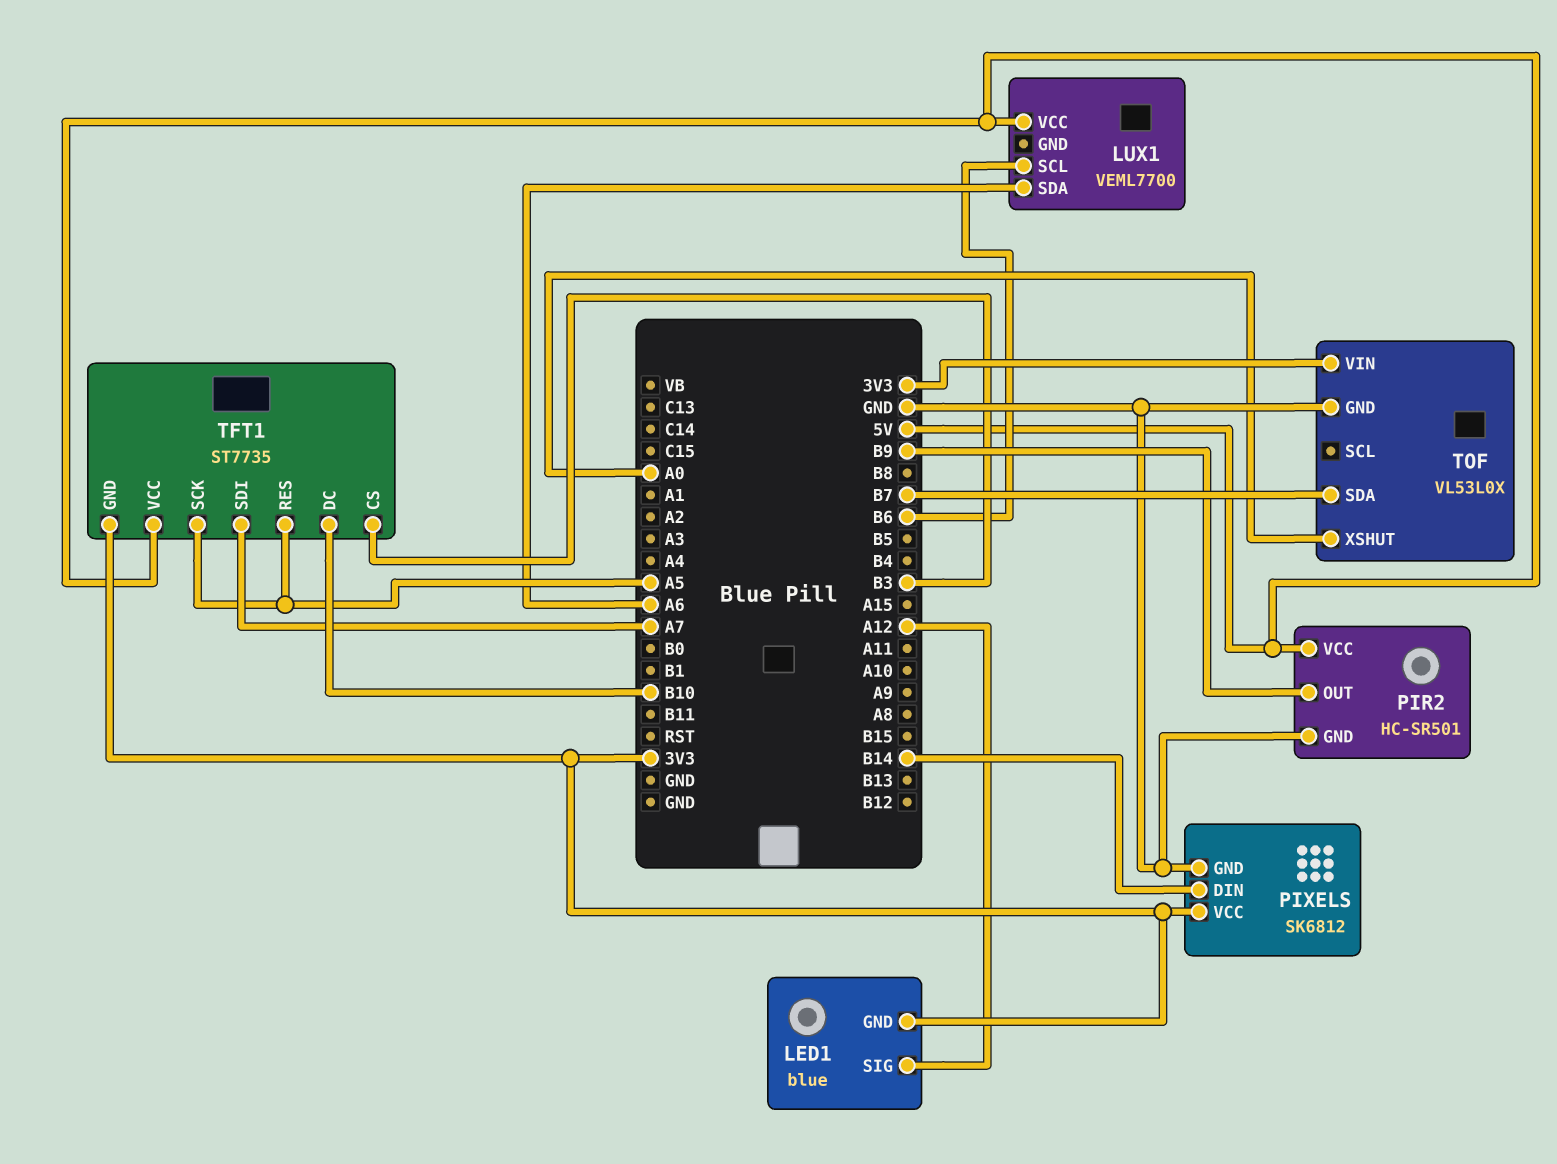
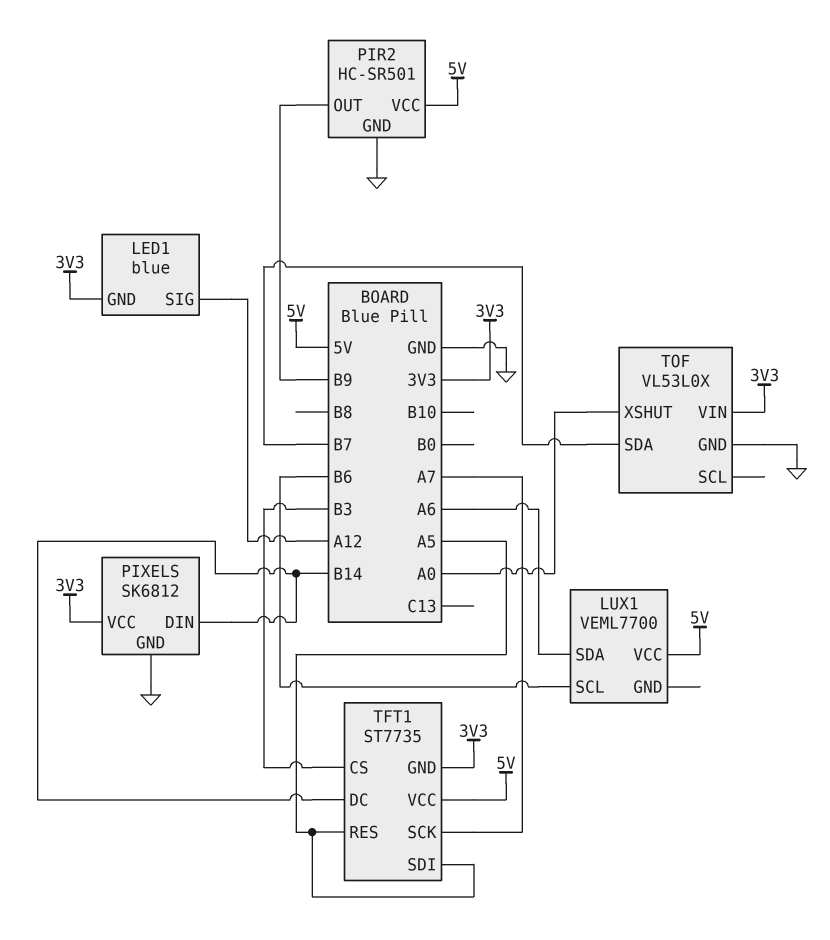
TFT1 pin DC: B10 -> B14
TFT1 pin SCK: A5 -> A7
TFT1 pin SDI: A7 -> A5

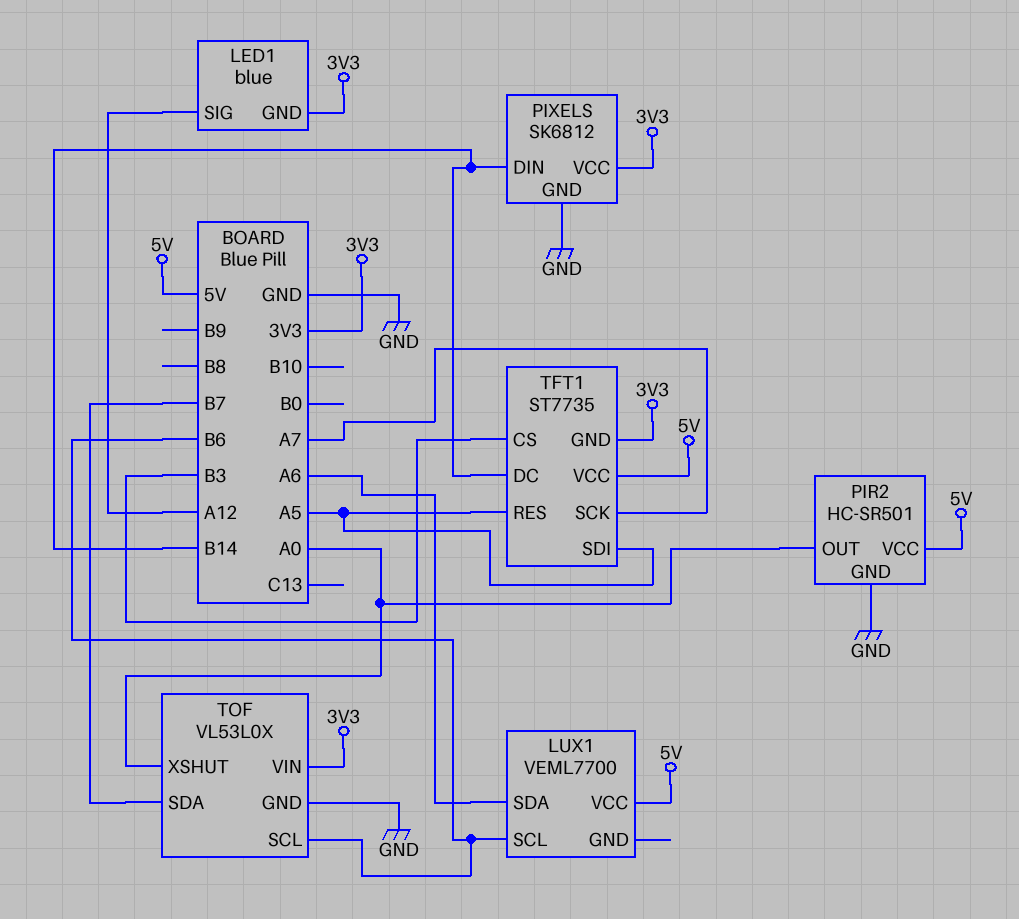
PIR2 pin OUT: B9 -> A0
TOF pin SCL: none -> B6

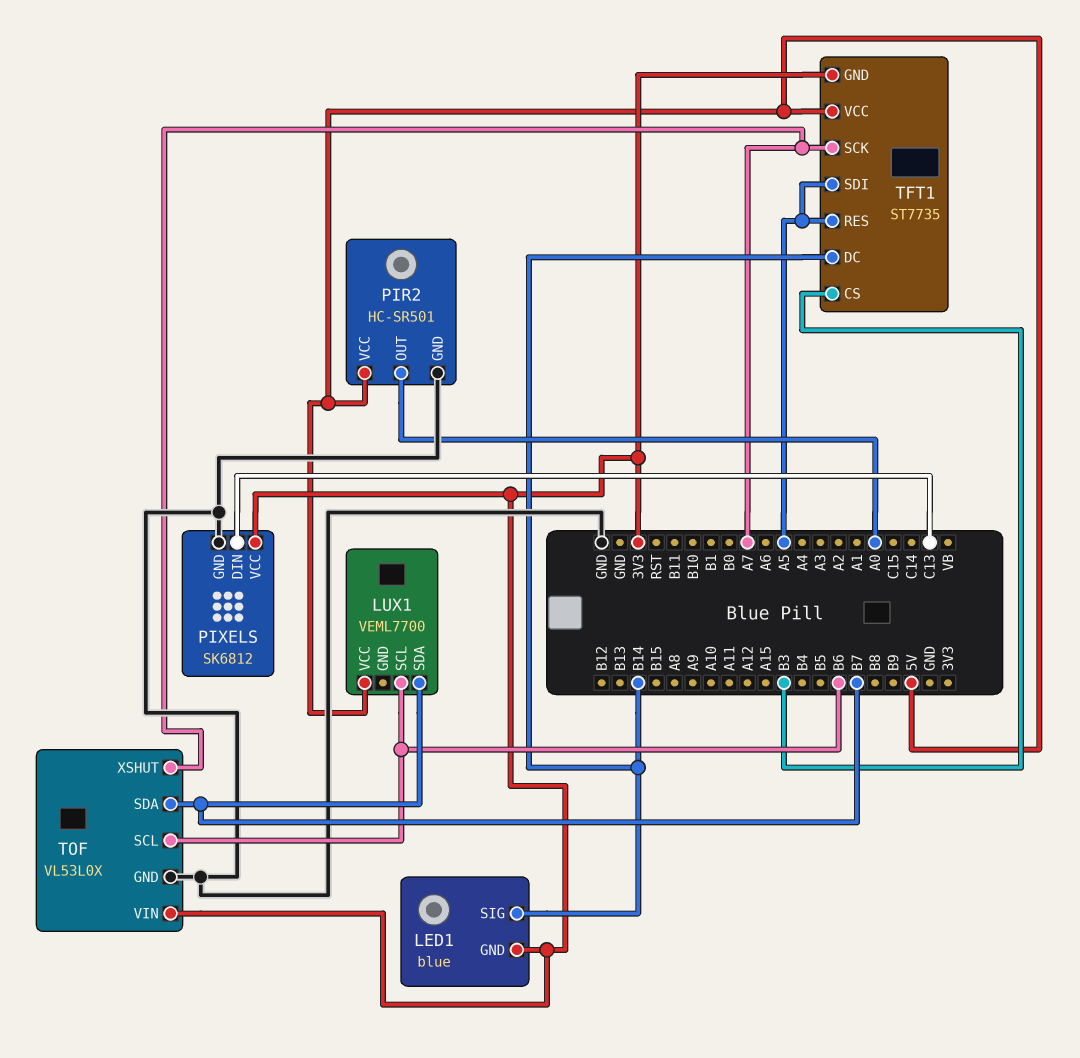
LED1 pin SIG: A12 -> B14
LUX1 pin SDA: A6 -> B7
PIXELS pin DIN: B14 -> C13
TOF pin XSHUT: A0 -> A7

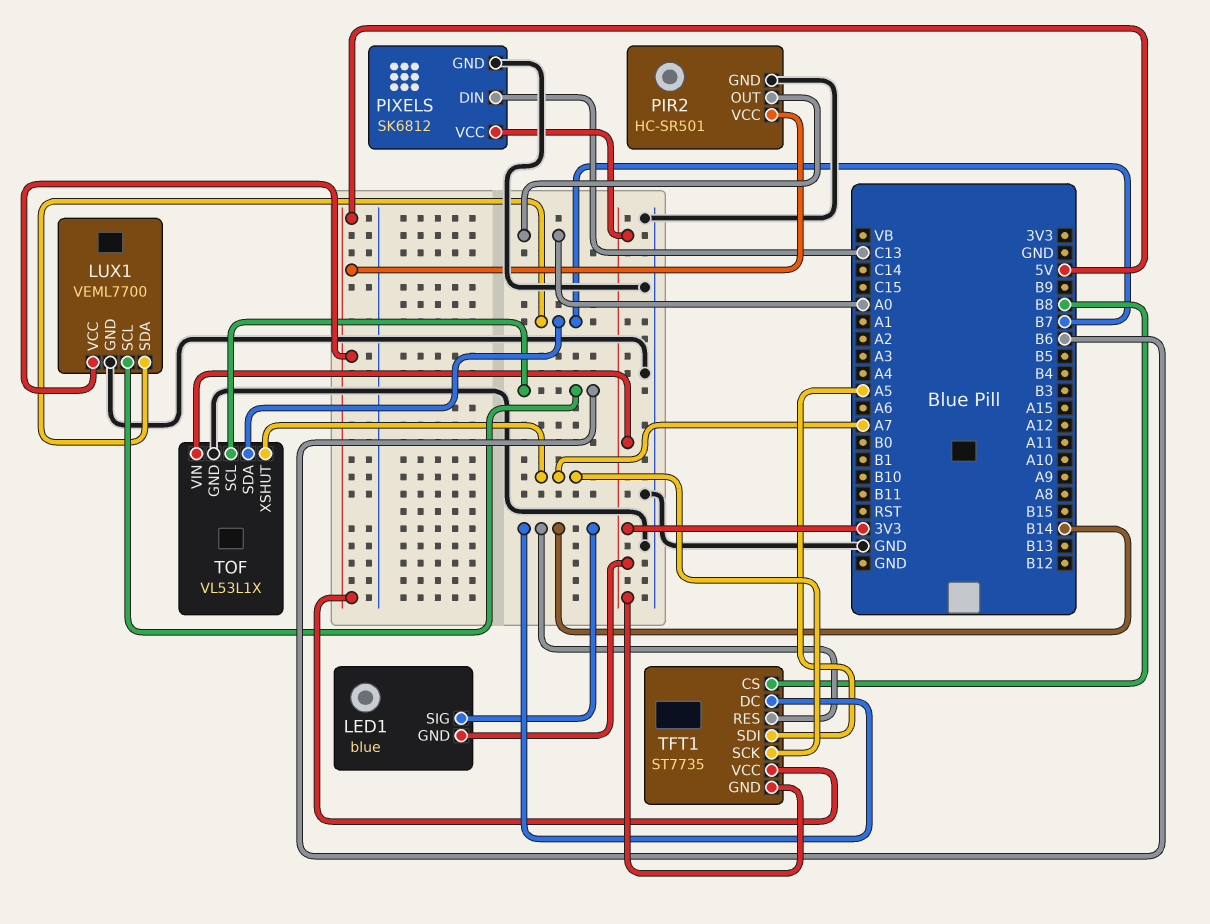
LUX1 pin GND: none -> GND
TFT1 pin CS: B3 -> B8
TFT1 pin RES: A5 -> B14
TOF: VL53L0X -> VL53L1X

